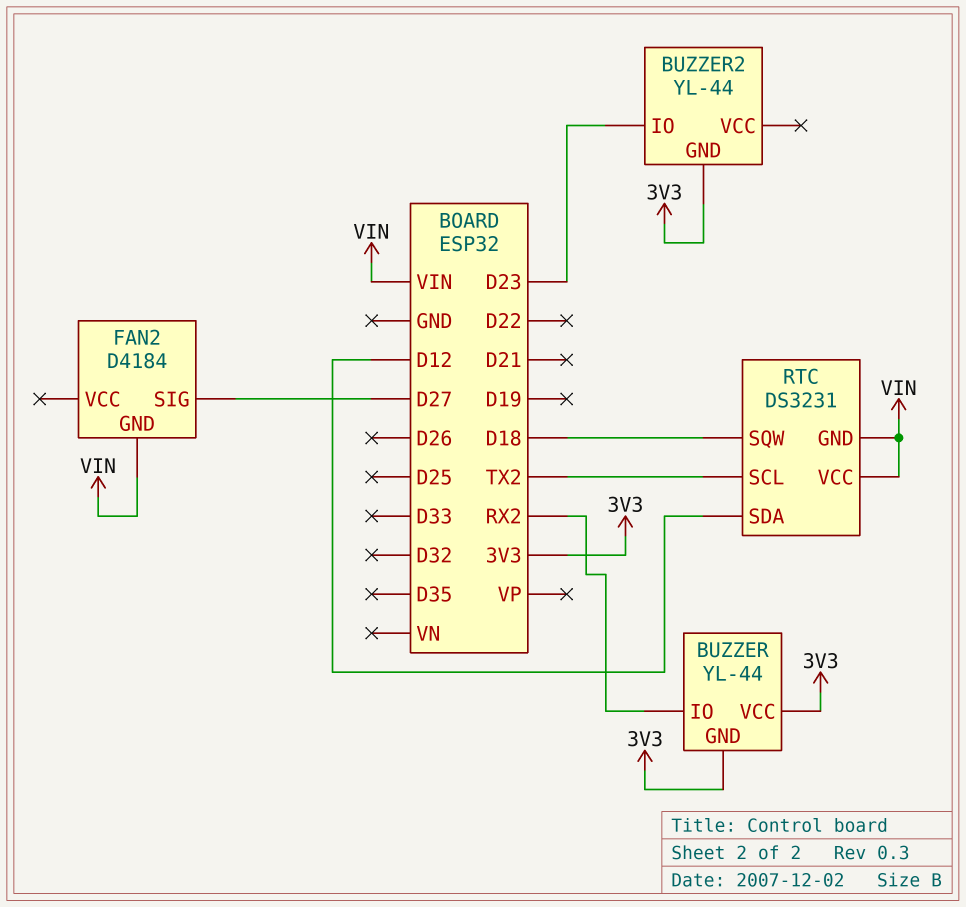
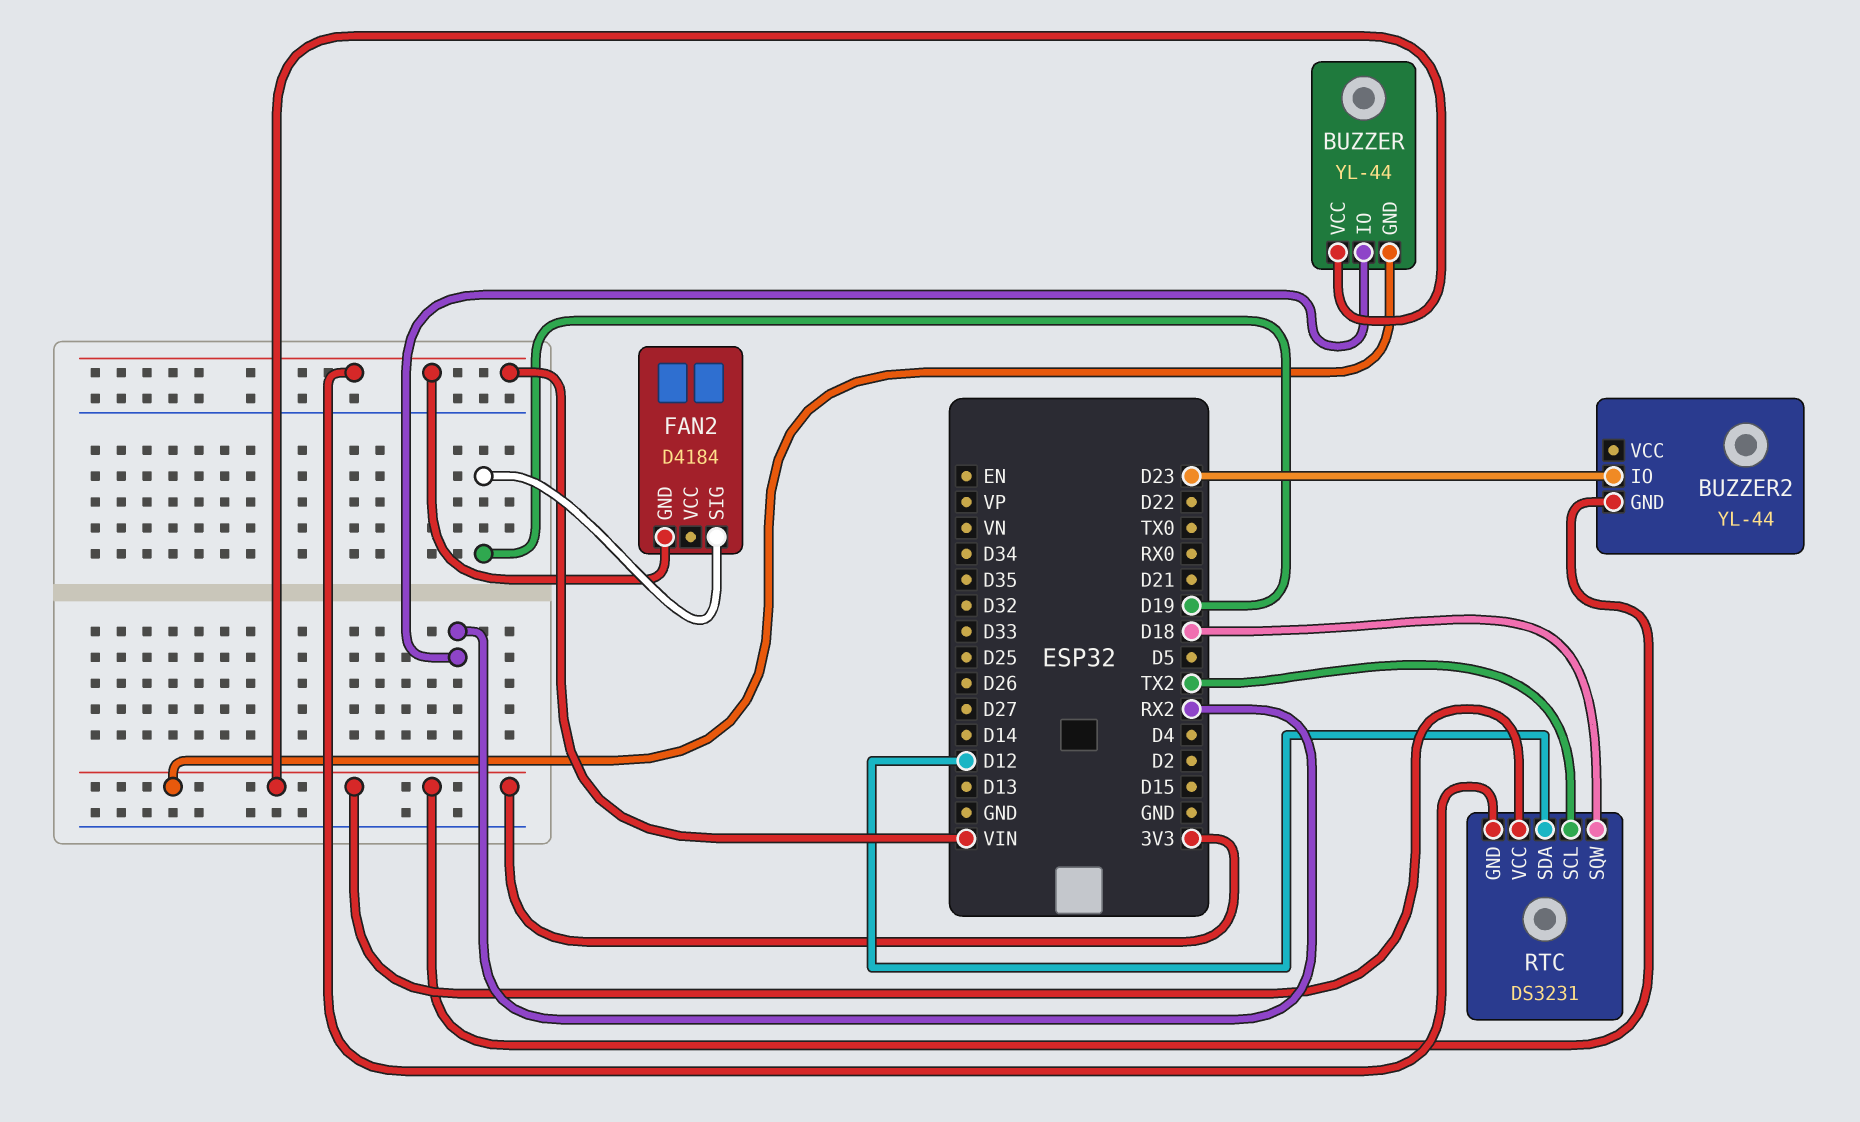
FAN2 pin SIG: D27 -> D19
RTC pin VCC: VIN -> 3V3

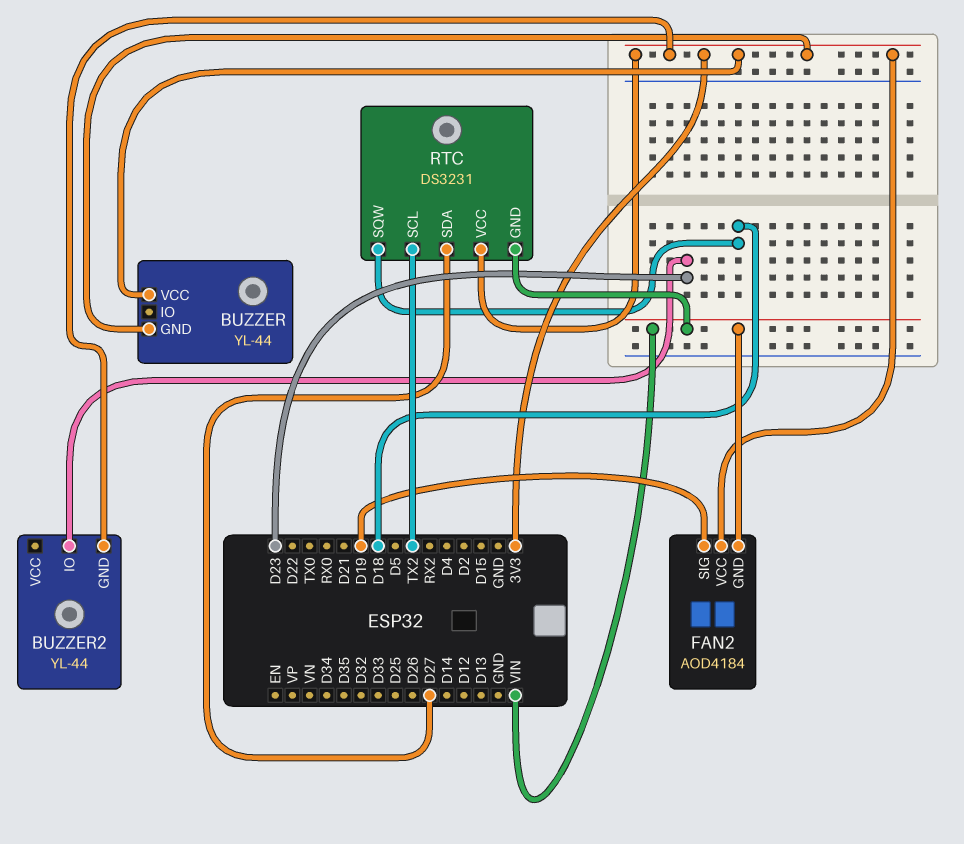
BUZZER pin IO: RX2 -> none
FAN2: D4184 -> AOD4184
FAN2 pin VCC: none -> 3V3
RTC pin SDA: D12 -> D27

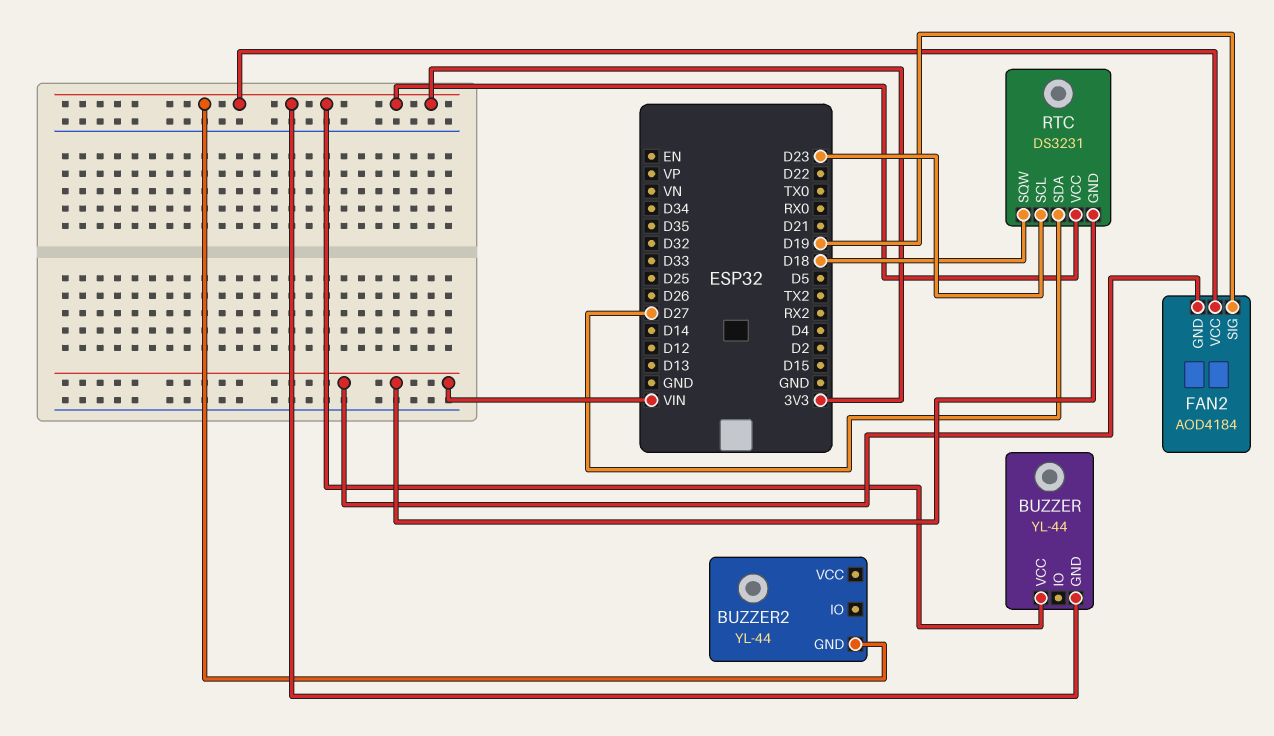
BUZZER2 pin IO: D23 -> none
RTC pin SCL: TX2 -> D23

